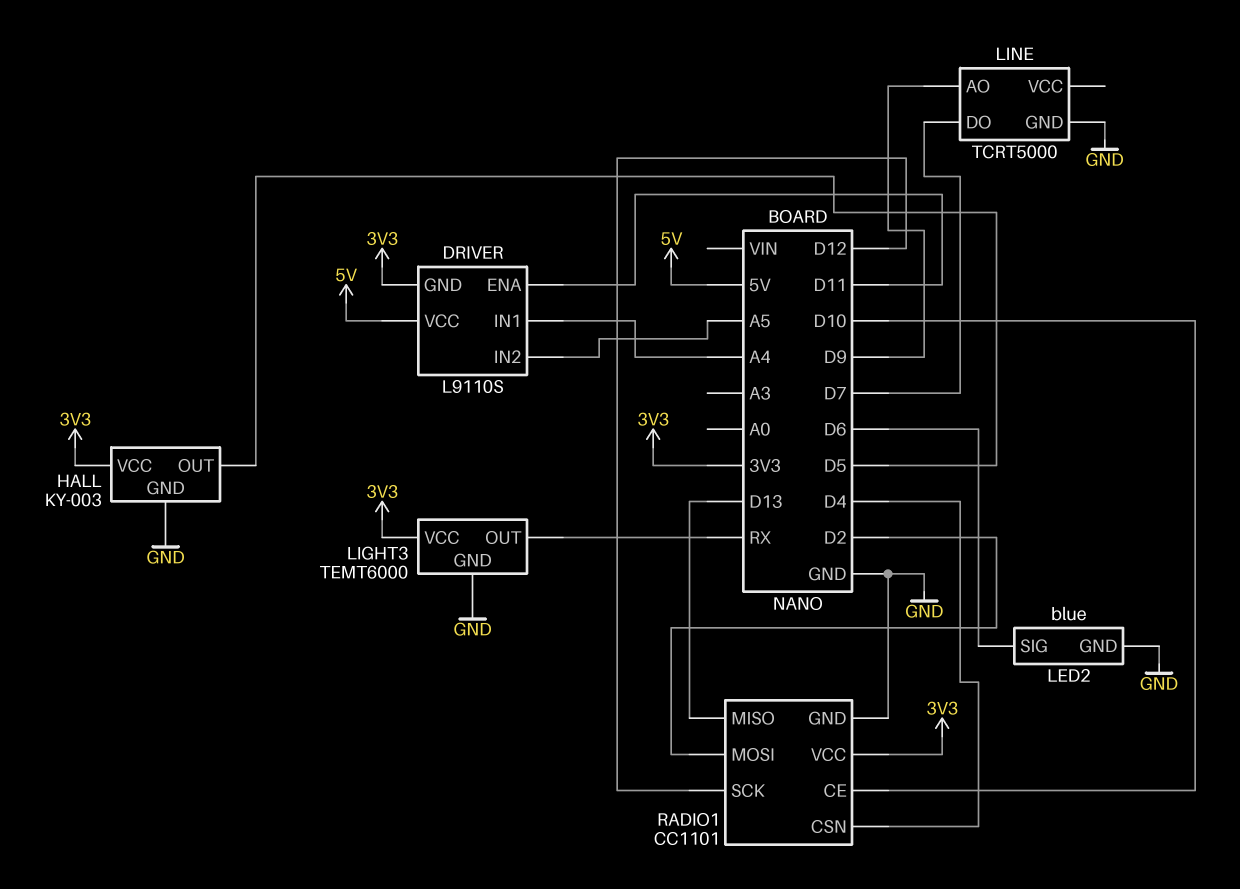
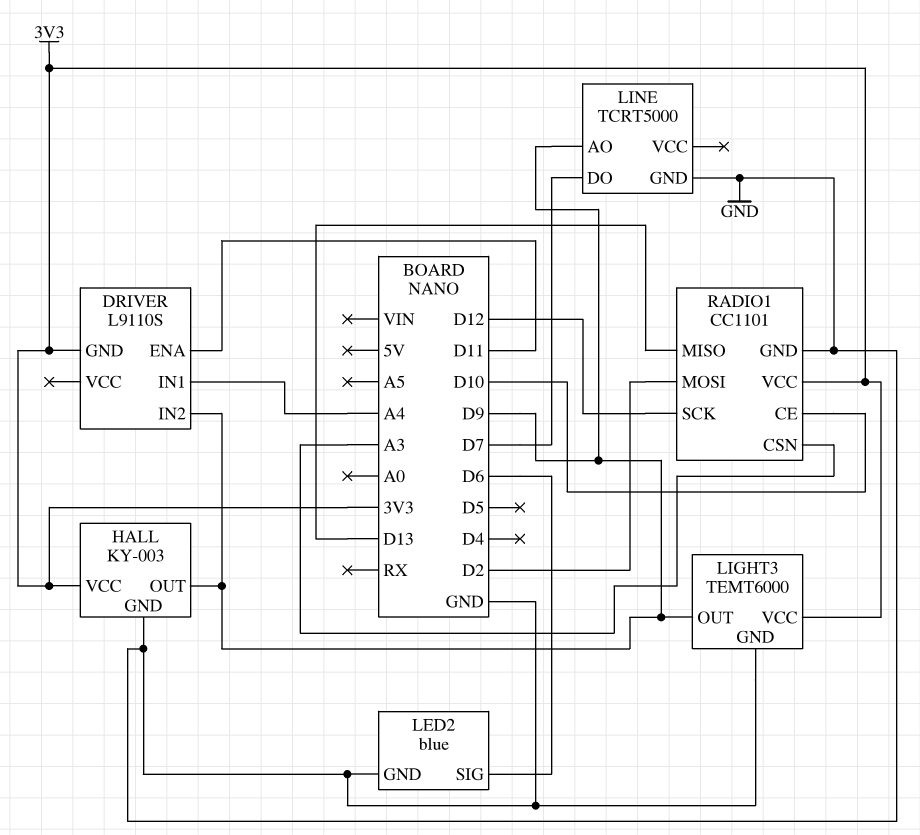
DRIVER pin IN2: A5 -> D9
DRIVER pin VCC: 5V -> none
HALL pin OUT: D5 -> D9
LIGHT3 pin OUT: RX -> D9
RADIO1 pin CSN: D4 -> A3

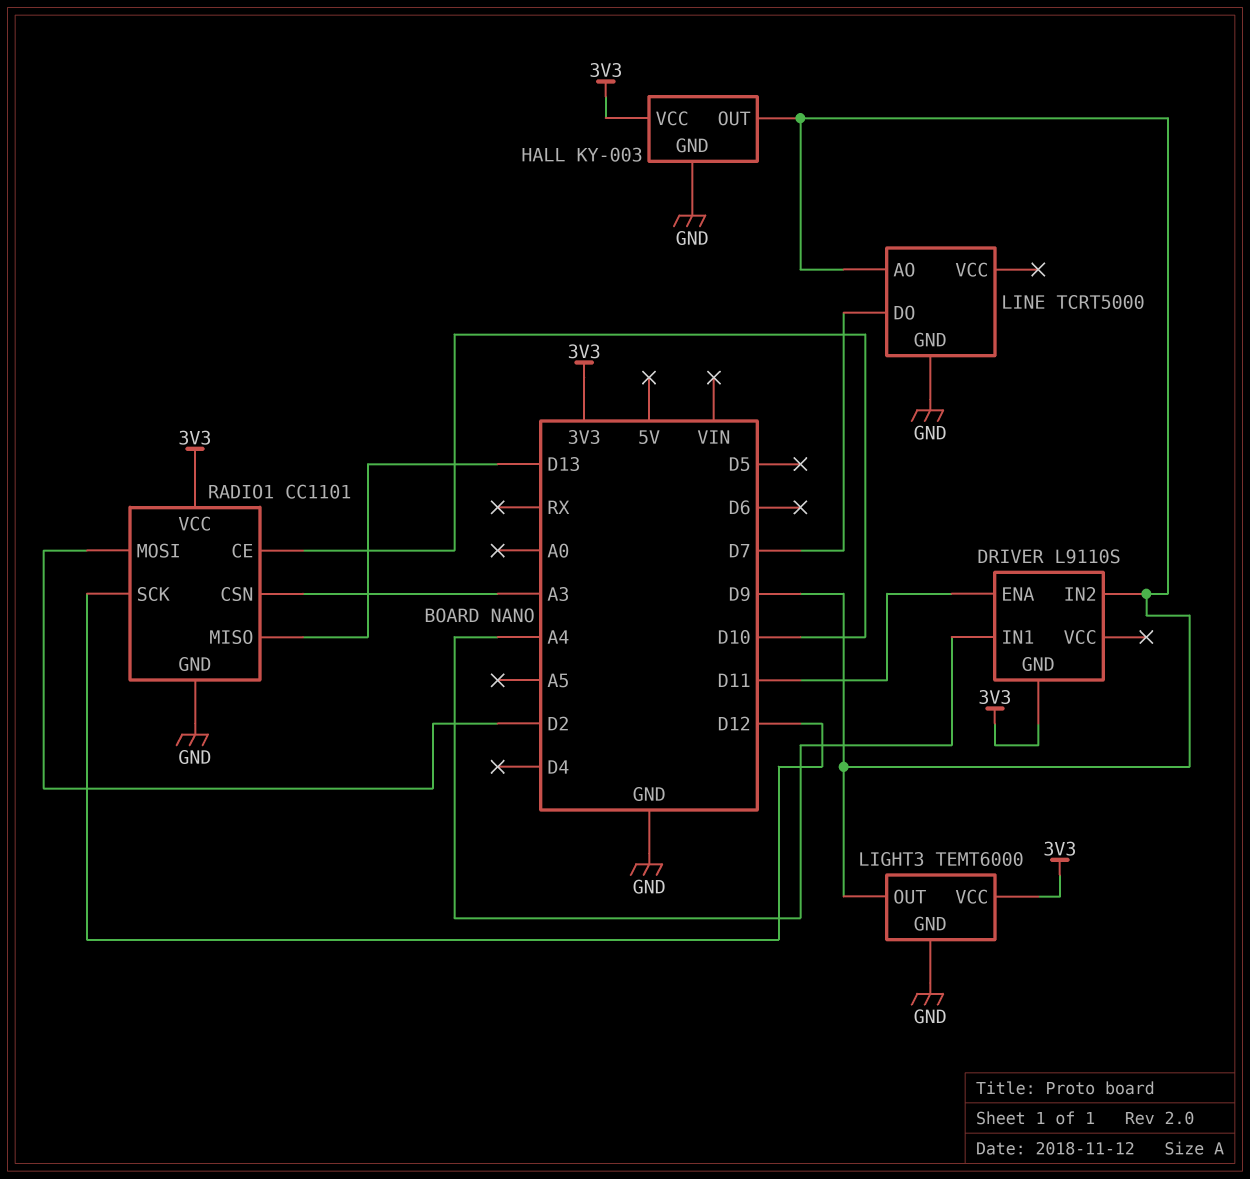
LED2: blue -> none
LED2 pin GND: GND -> none
LED2 pin SIG: D6 -> none

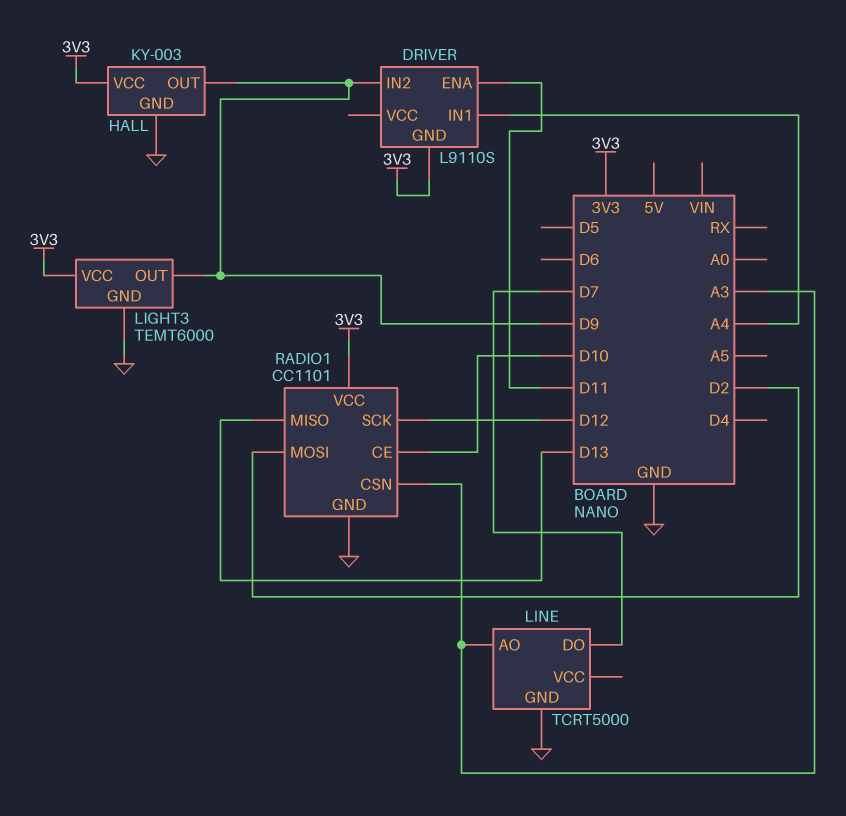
LINE pin AO: D9 -> A3

